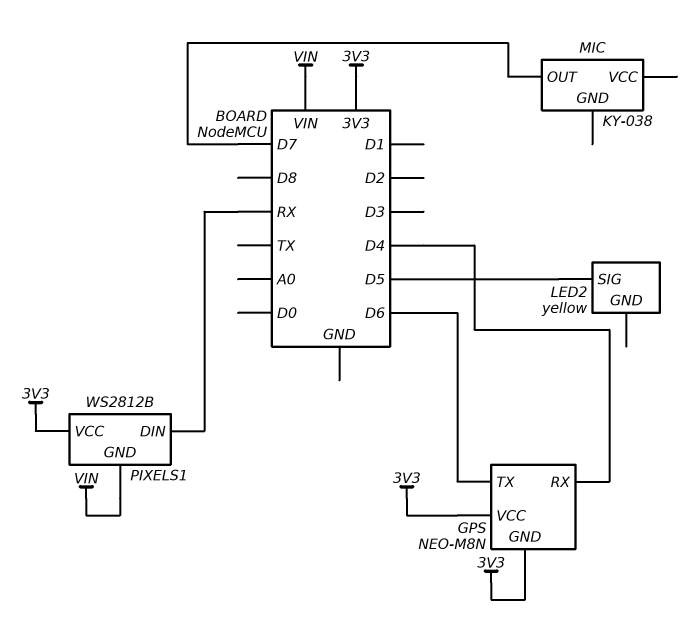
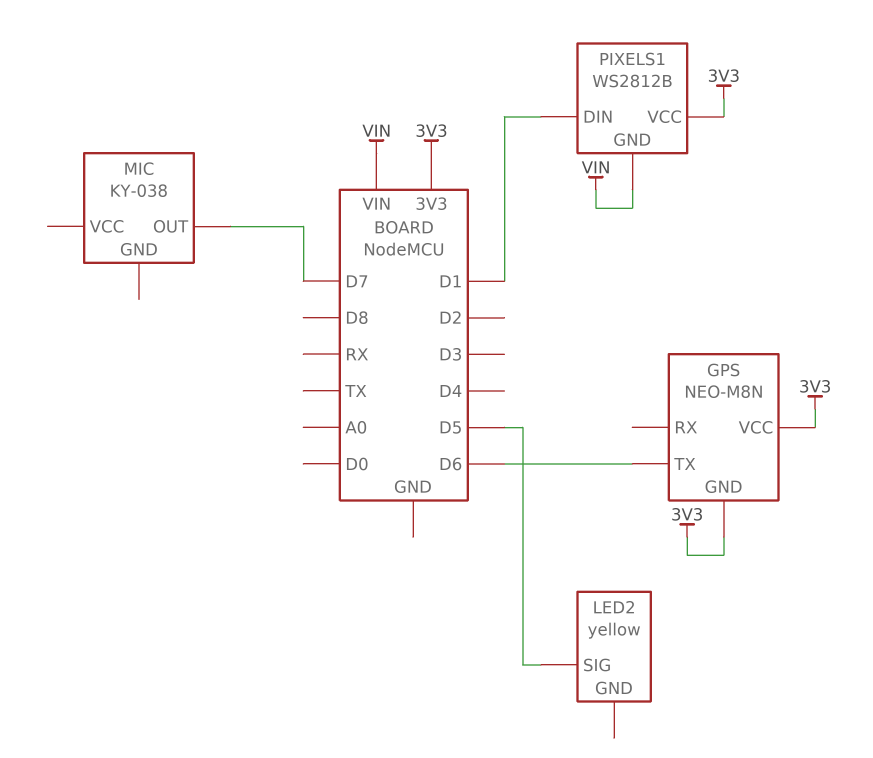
GPS pin RX: D4 -> none
PIXELS1 pin DIN: RX -> D1

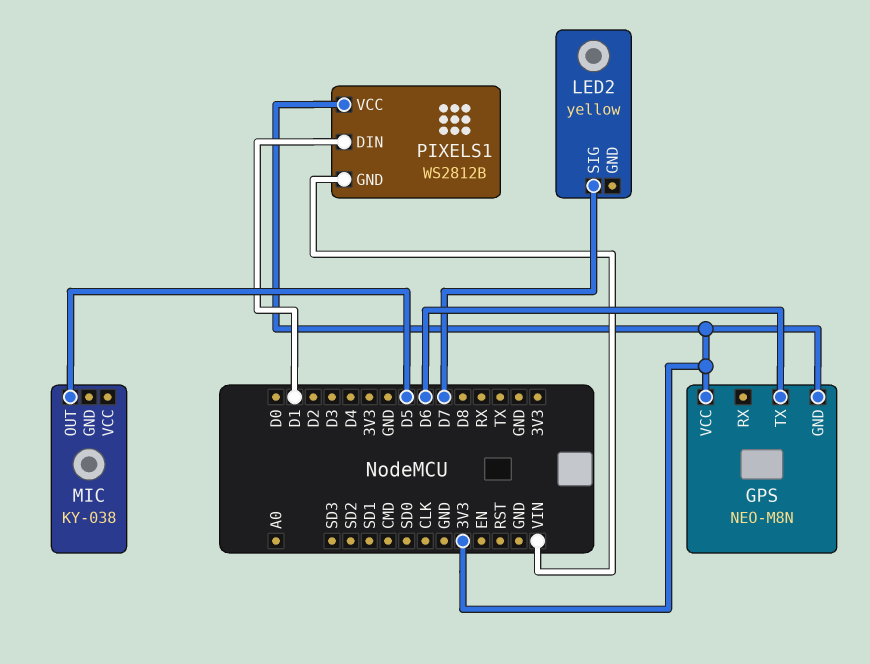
LED2 pin SIG: D5 -> D7
MIC pin OUT: D7 -> D5

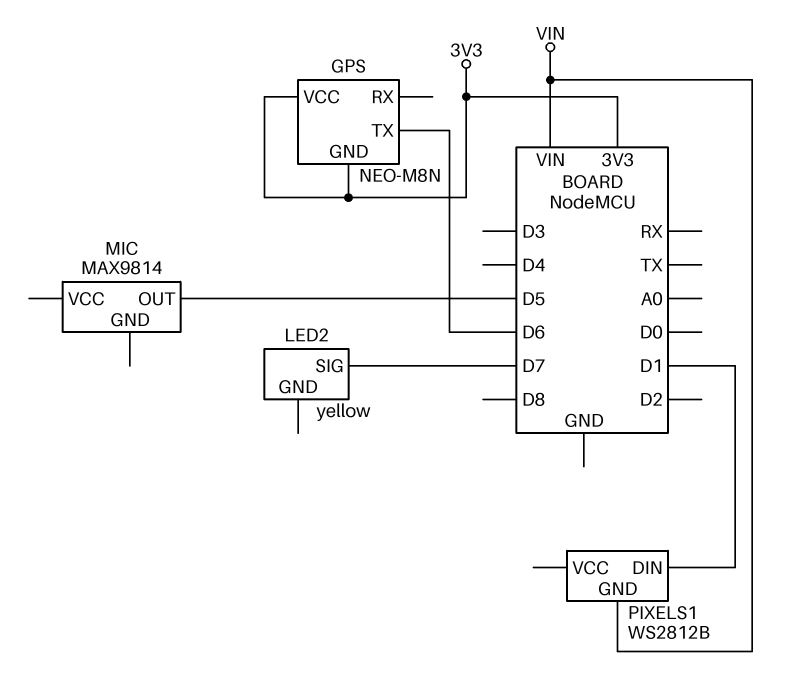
MIC: KY-038 -> MAX9814
PIXELS1 pin VCC: 3V3 -> none

